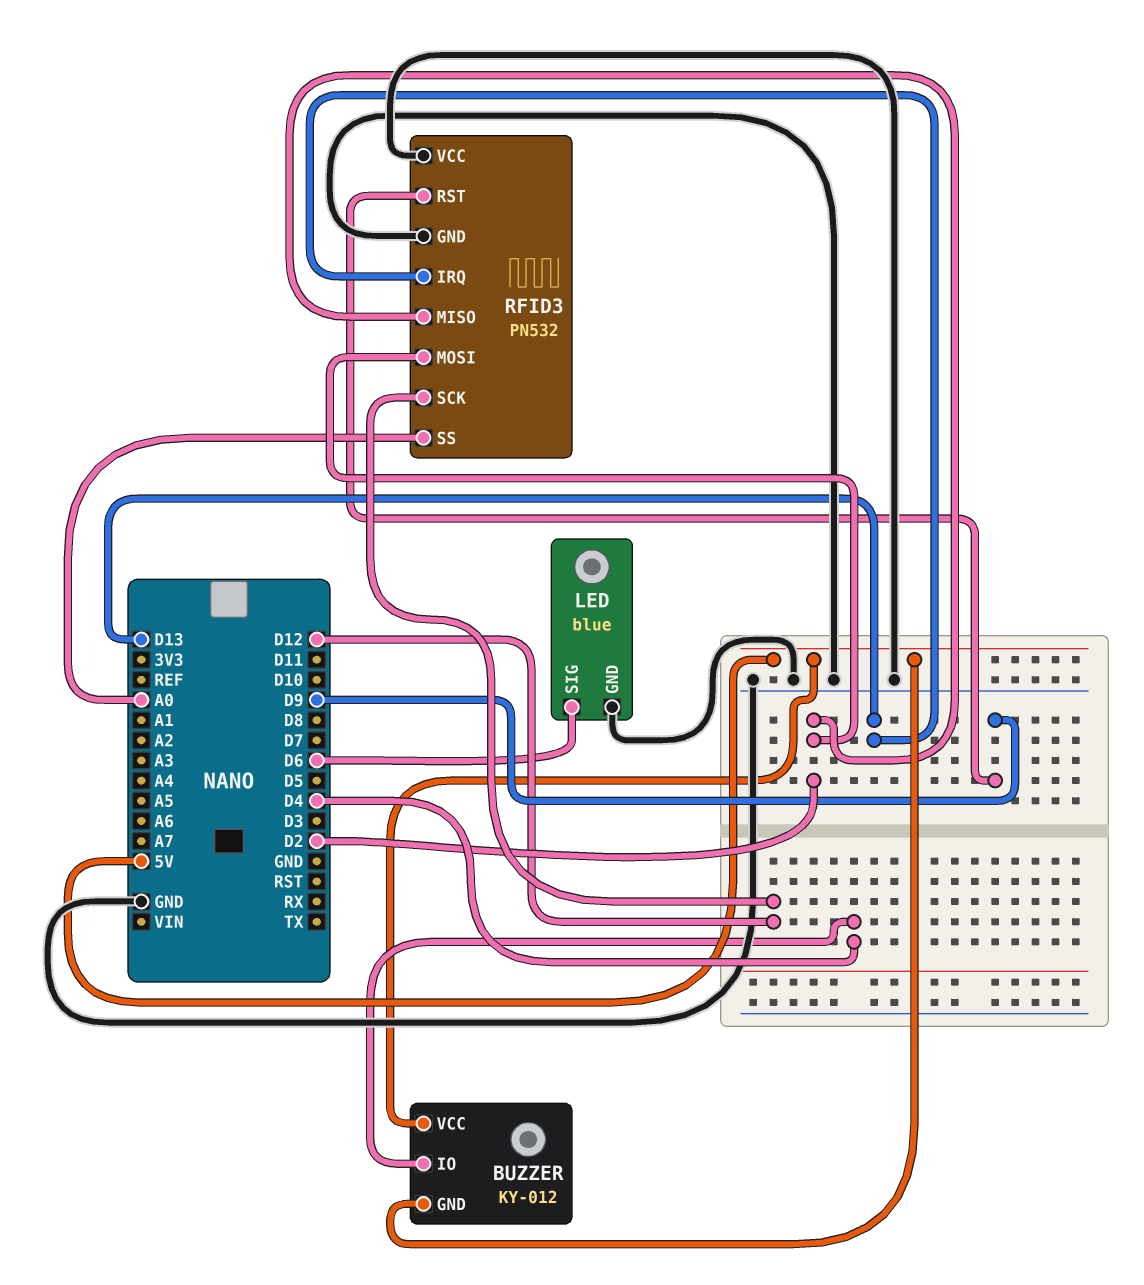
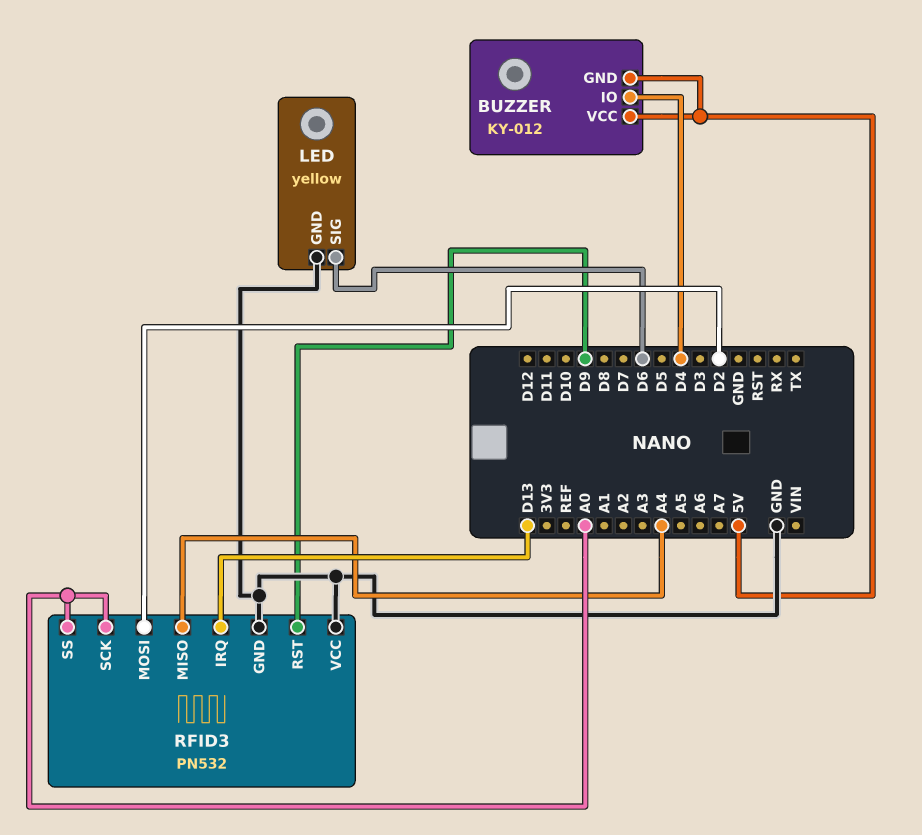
LED: blue -> yellow
RFID3 pin MISO: D2 -> A4
RFID3 pin SCK: D12 -> A0

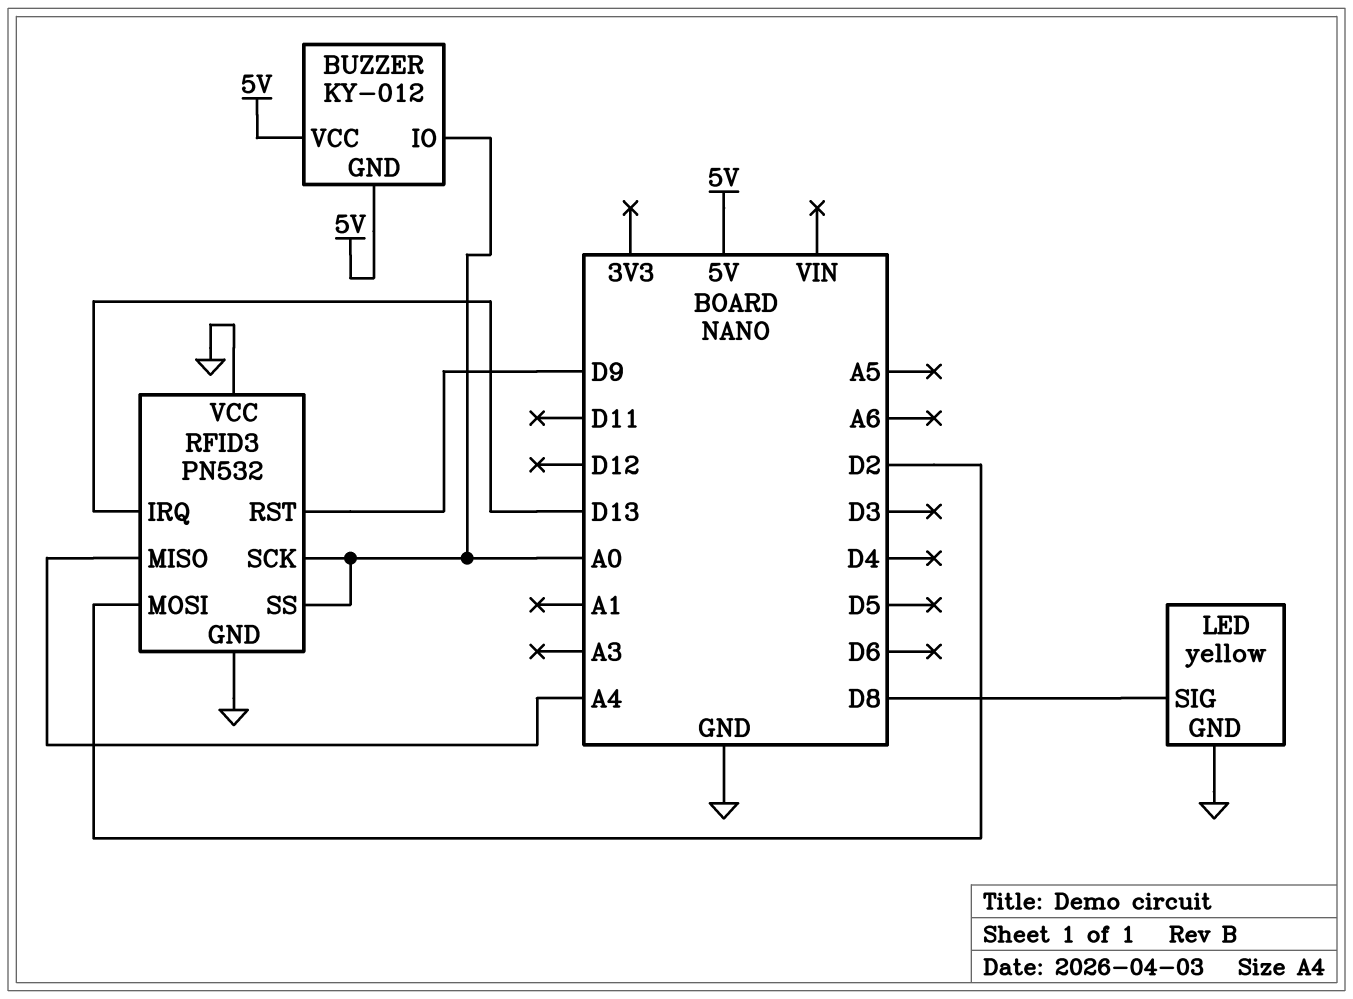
BUZZER pin IO: D4 -> A0
LED pin SIG: D6 -> D8

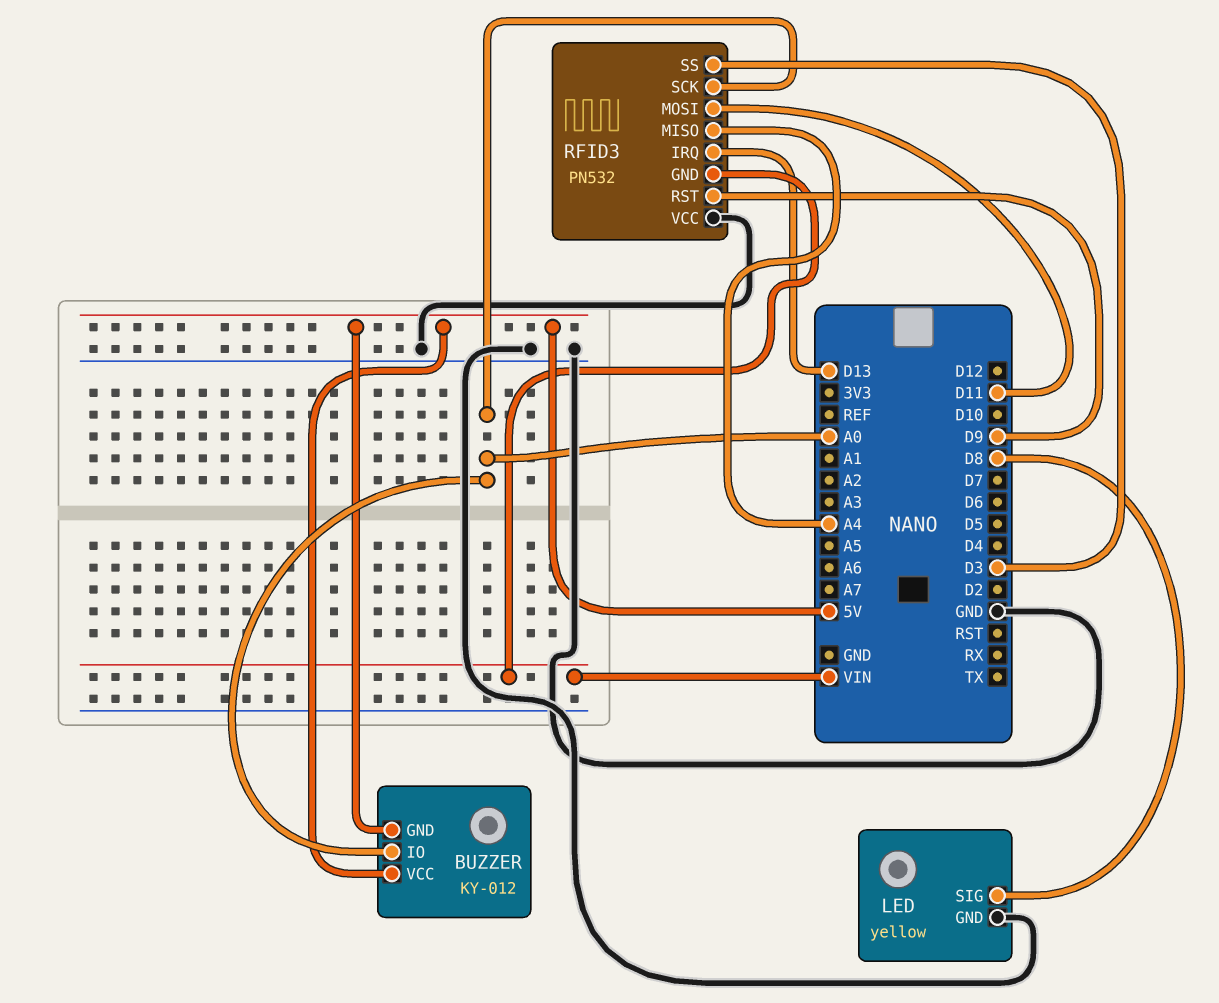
RFID3 pin GND: GND -> VIN
RFID3 pin MOSI: D2 -> D11
RFID3 pin SS: A0 -> D3

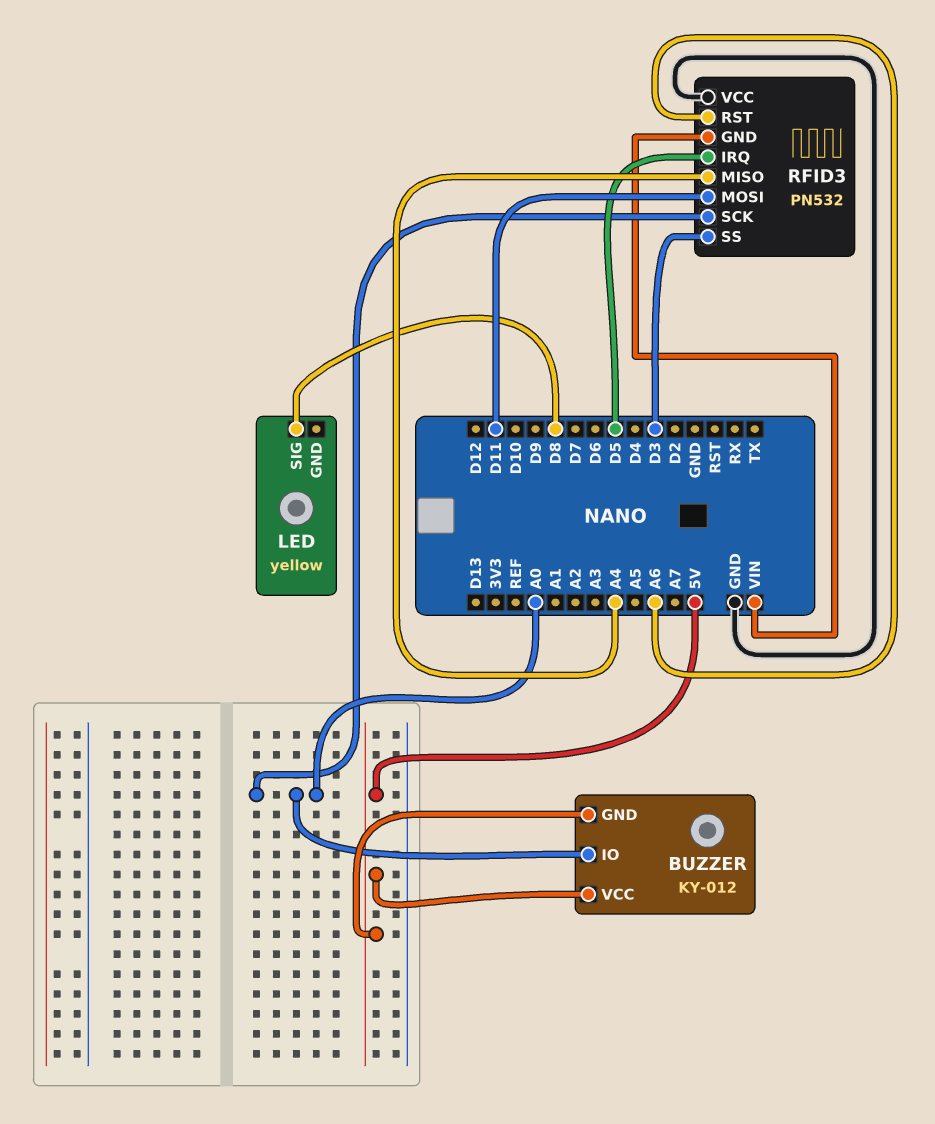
LED pin GND: GND -> none
RFID3 pin IRQ: D13 -> D5
RFID3 pin RST: D9 -> A6

